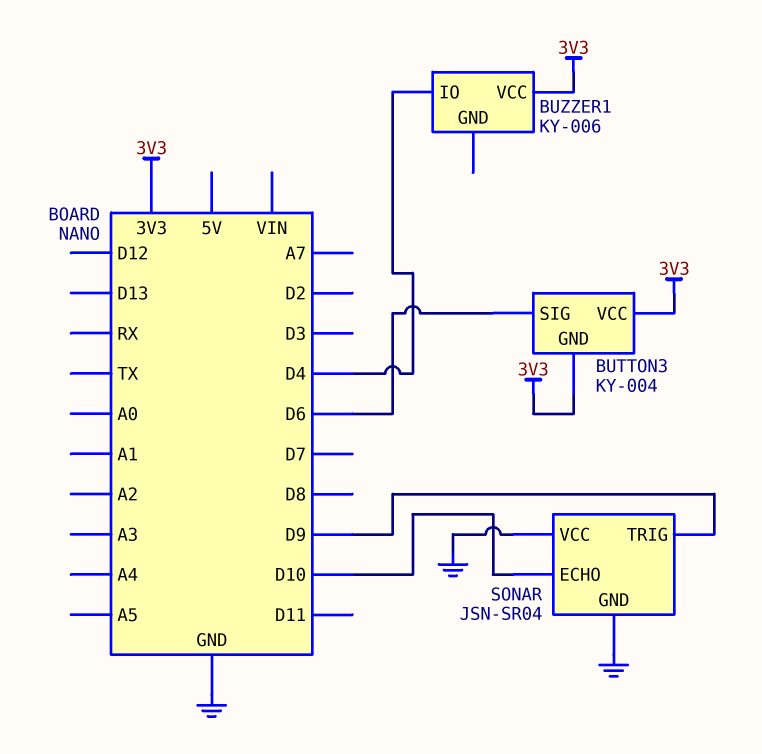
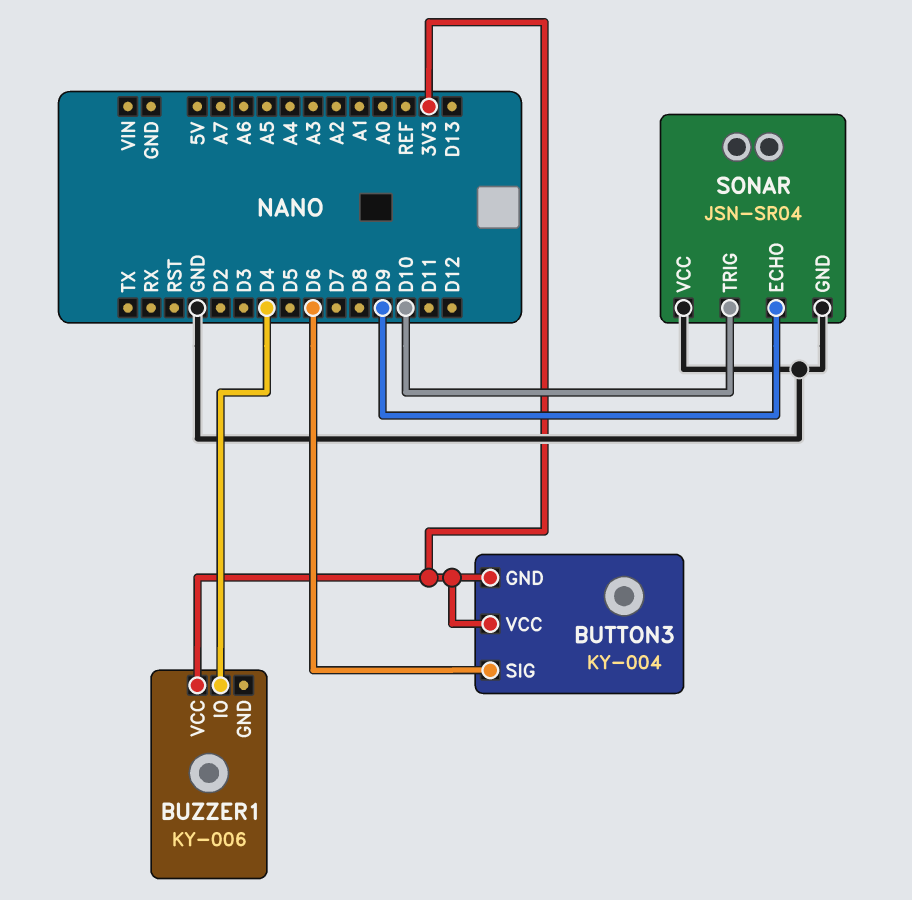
SONAR pin ECHO: D10 -> D9
SONAR pin TRIG: D9 -> D10

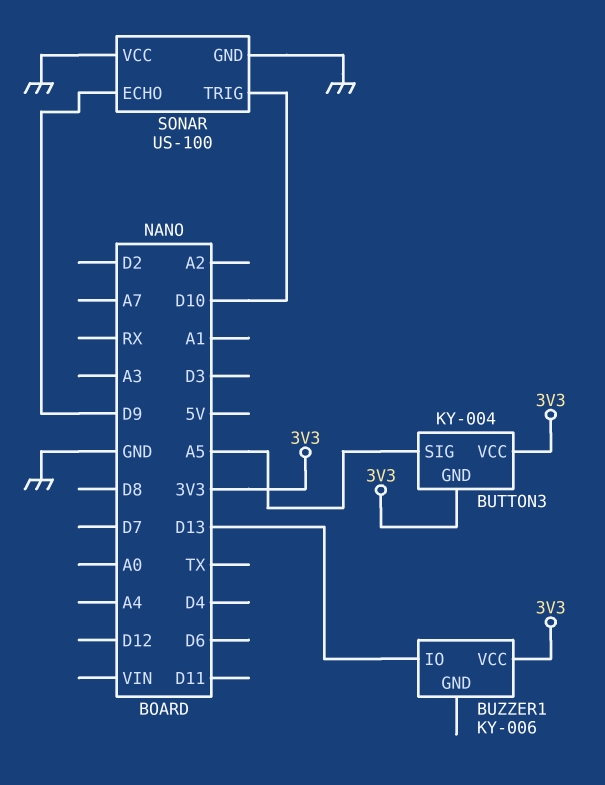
BUTTON3 pin SIG: D6 -> A5
BUZZER1 pin IO: D4 -> D13
SONAR: JSN-SR04 -> US-100

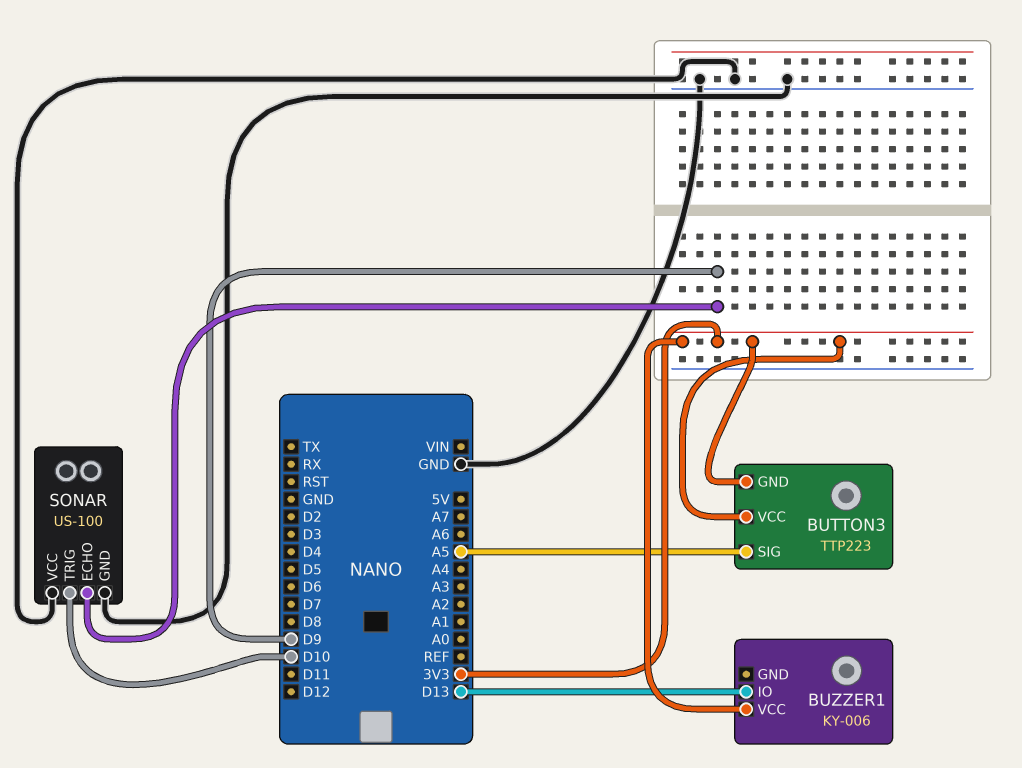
BUTTON3: KY-004 -> TTP223

